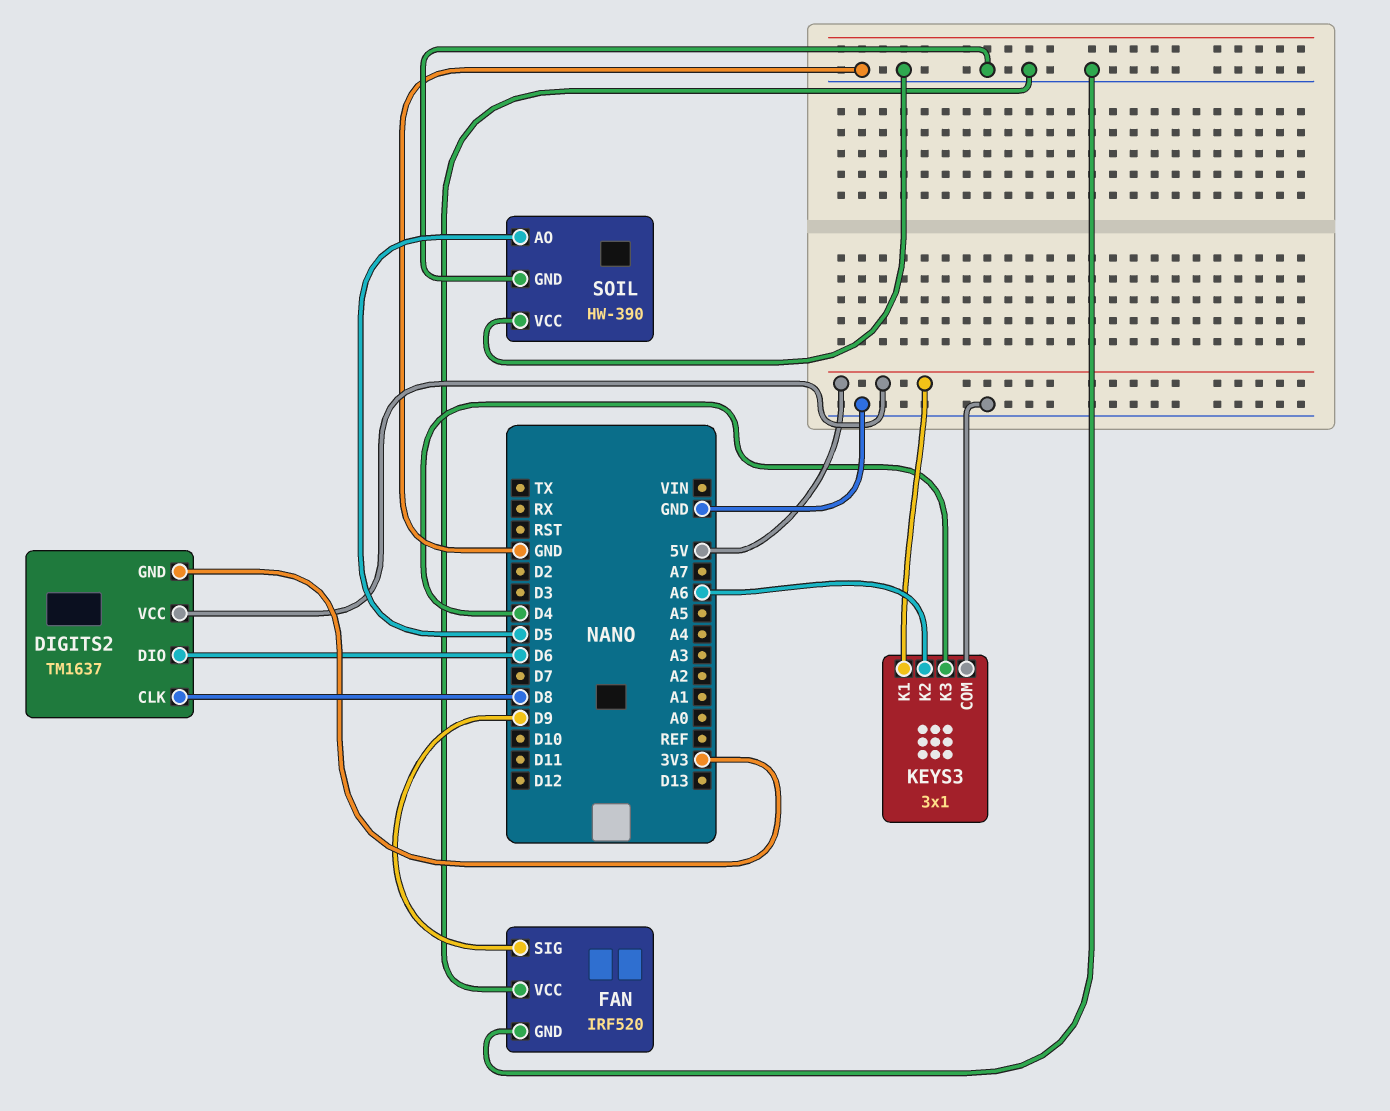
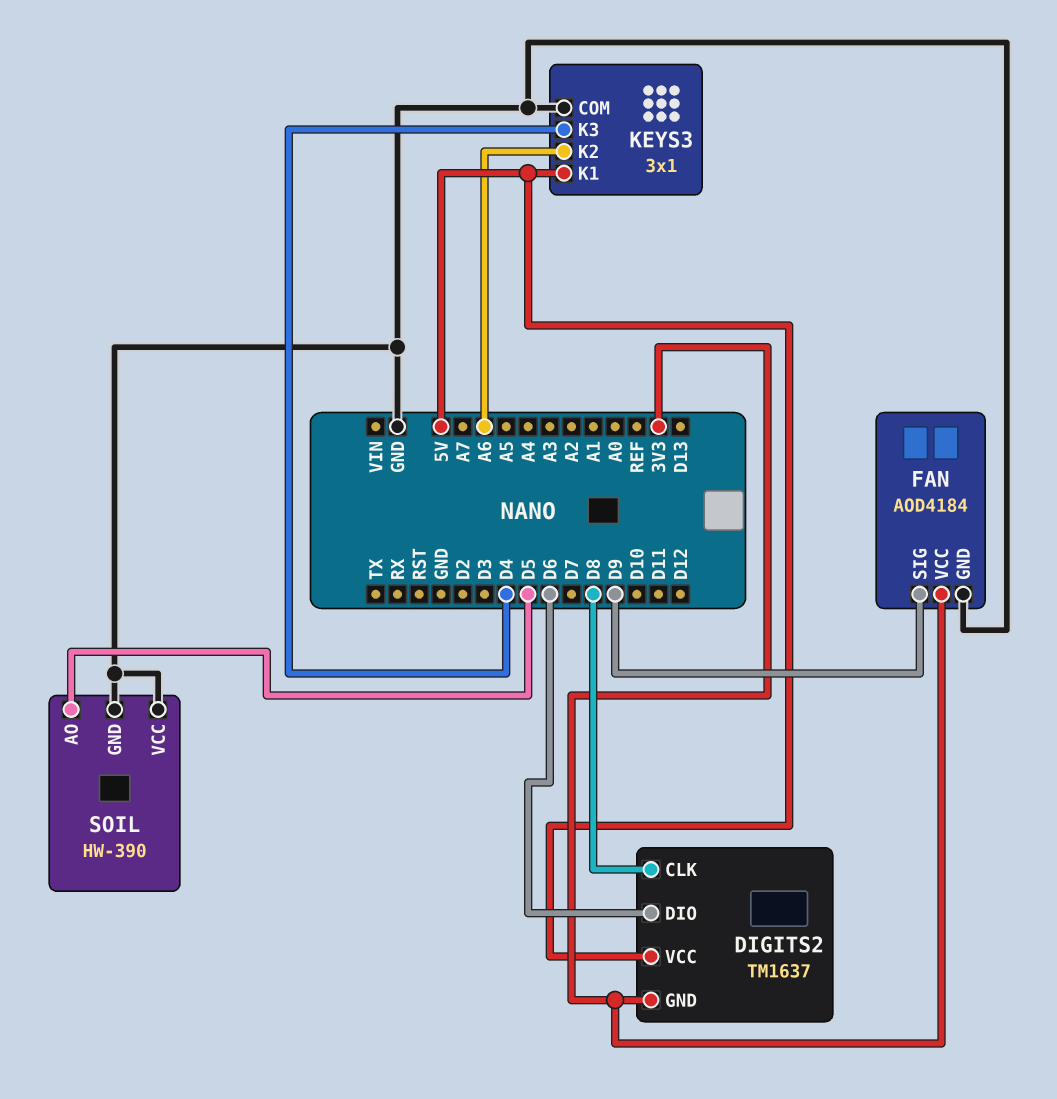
FAN: IRF520 -> AOD4184
FAN pin VCC: GND -> 3V3

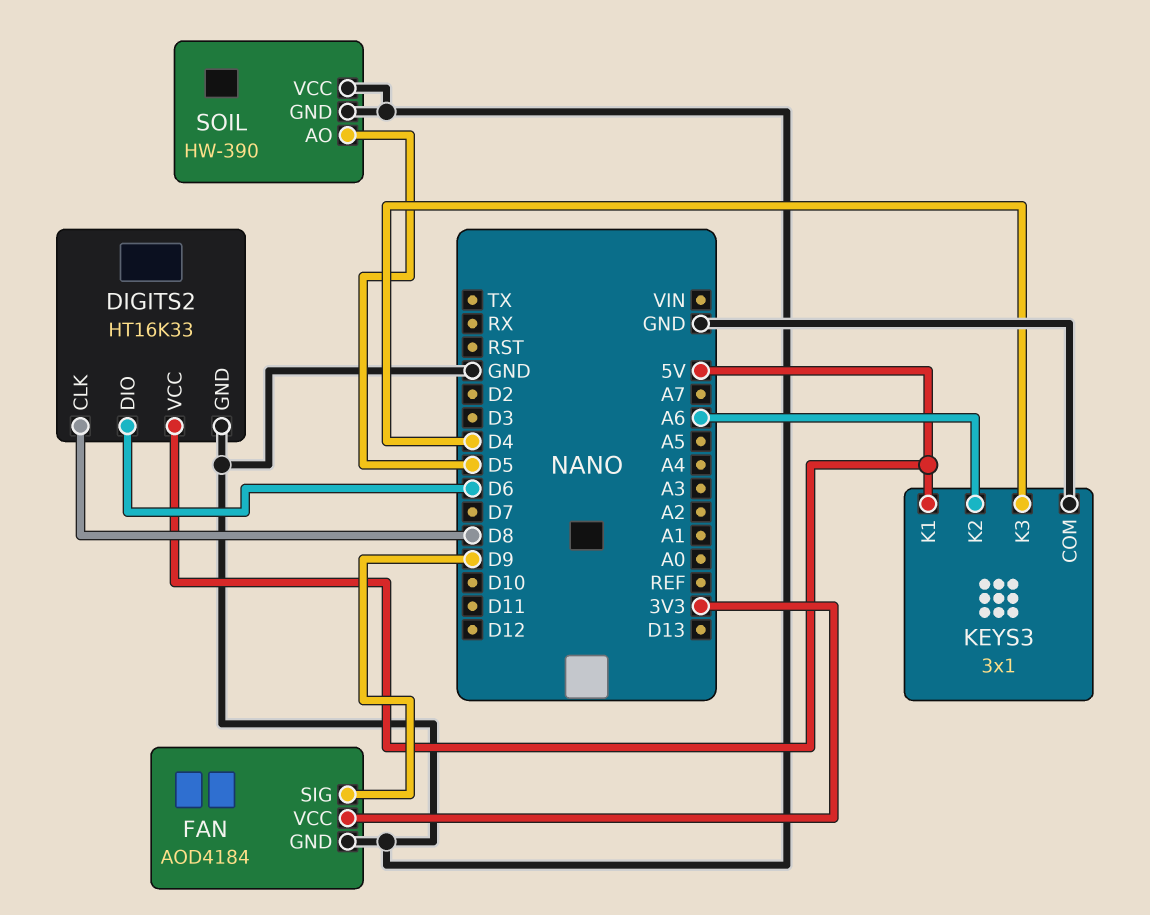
DIGITS2: TM1637 -> HT16K33
DIGITS2 pin GND: 3V3 -> GND

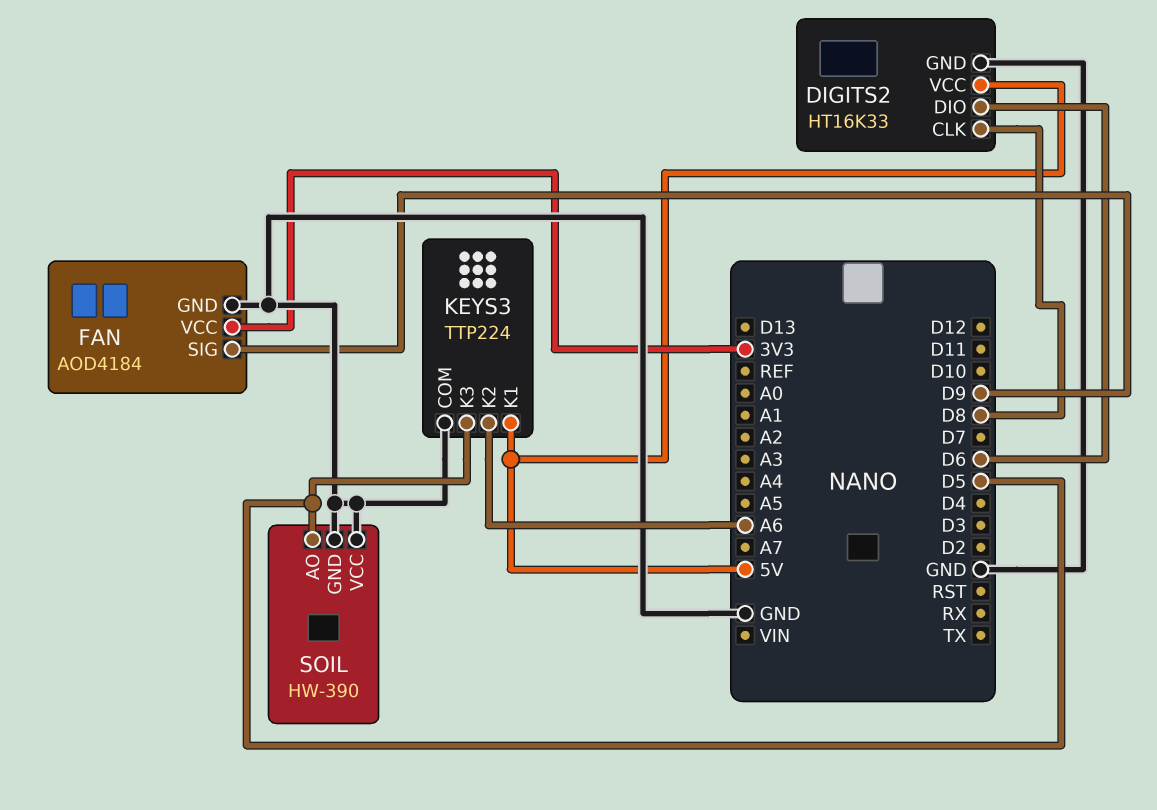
KEYS3: 3x1 -> TTP224
KEYS3 pin K3: D4 -> D5

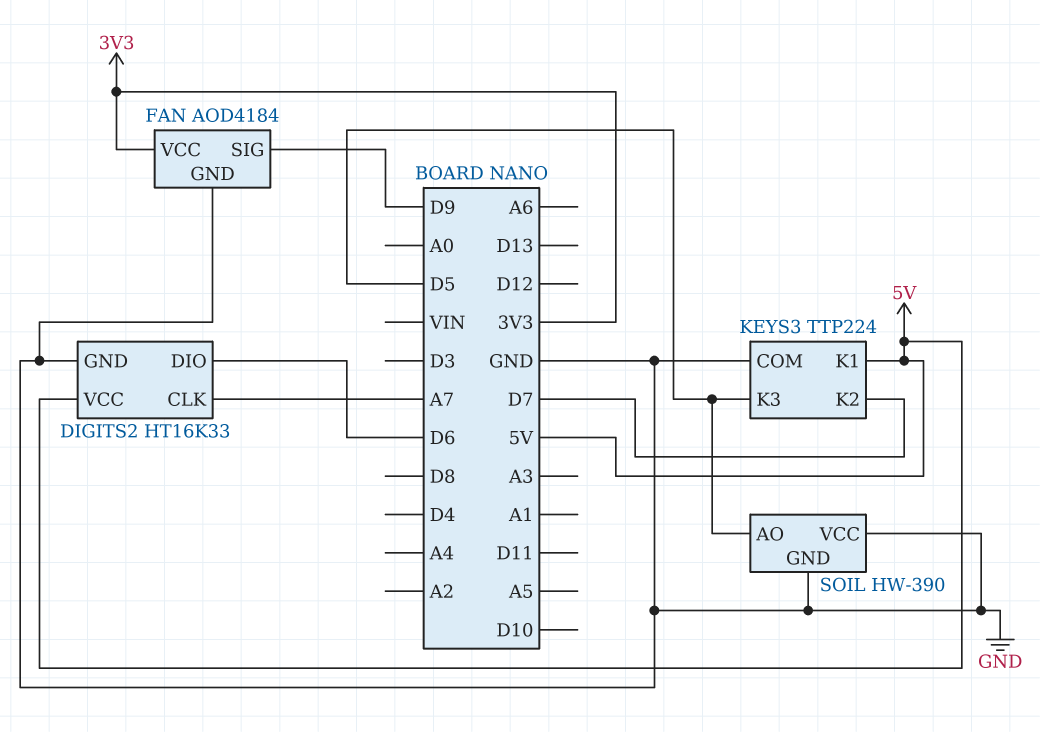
DIGITS2 pin CLK: D8 -> A7
KEYS3 pin K2: A6 -> D7

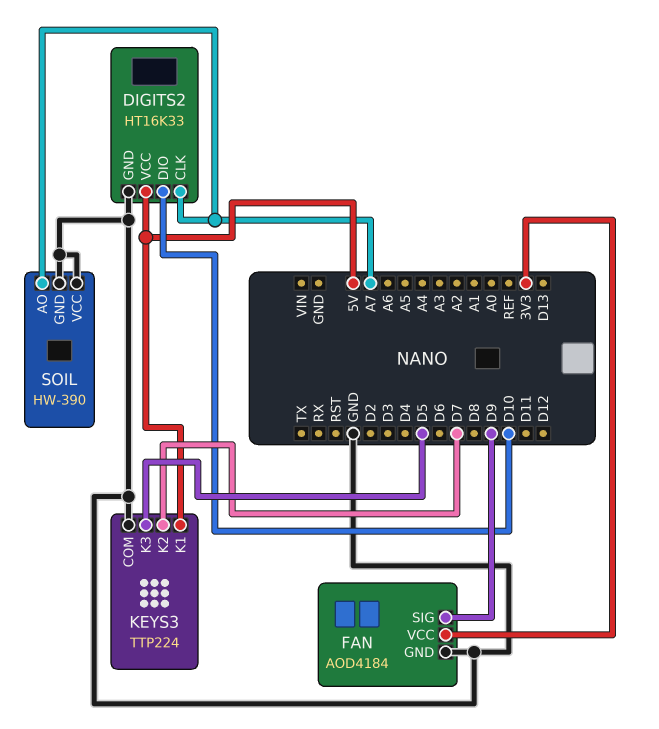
DIGITS2 pin DIO: D6 -> D10
SOIL pin AO: D5 -> A7

